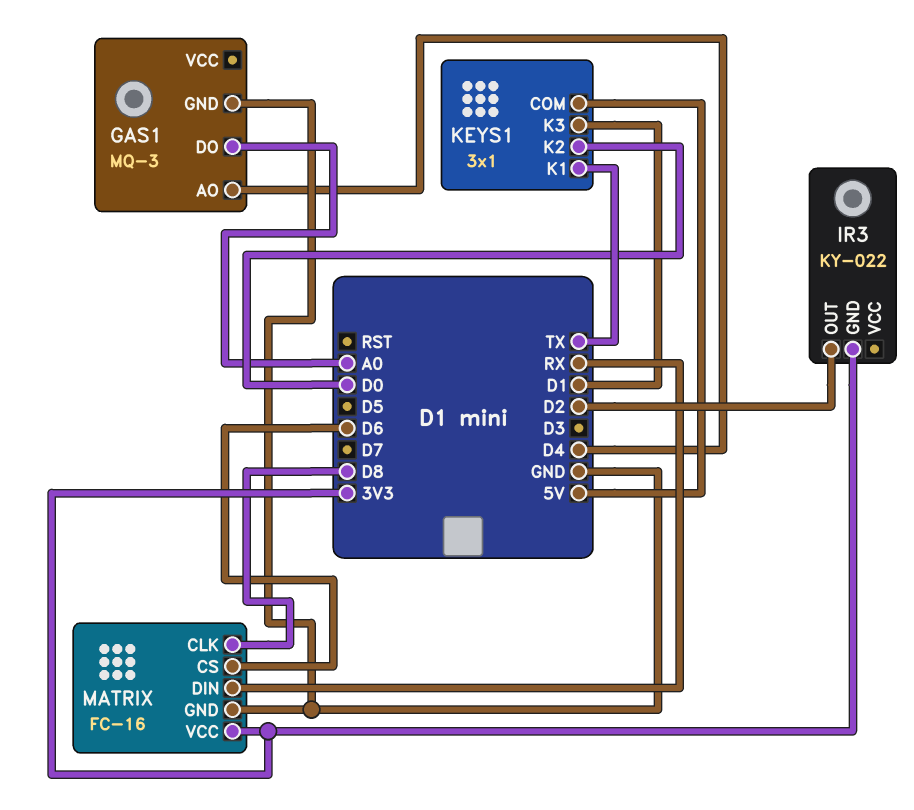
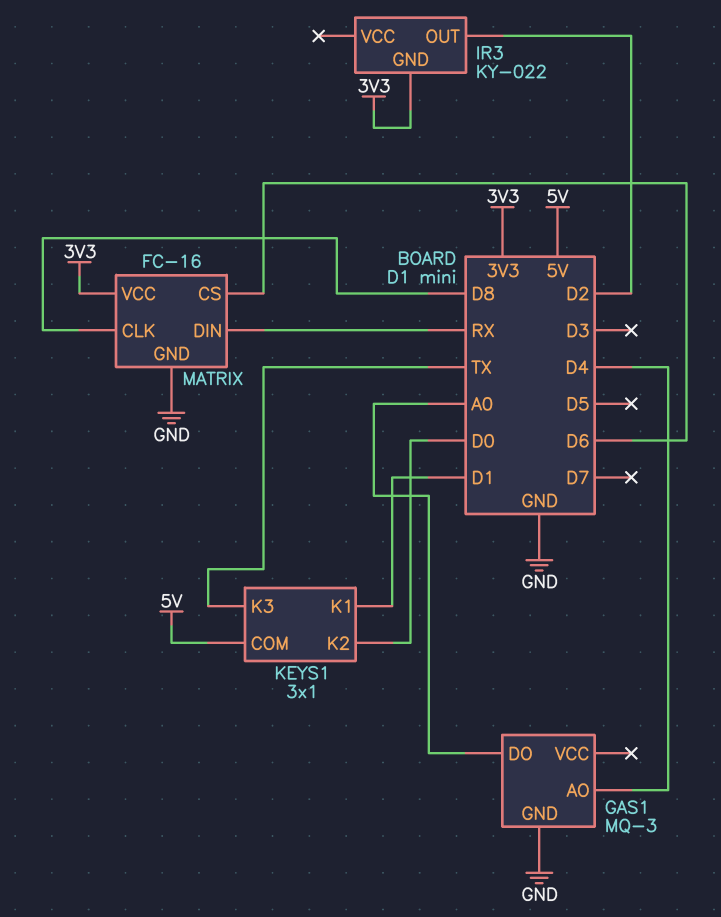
KEYS1 pin K1: TX -> D1
KEYS1 pin K3: D1 -> TX

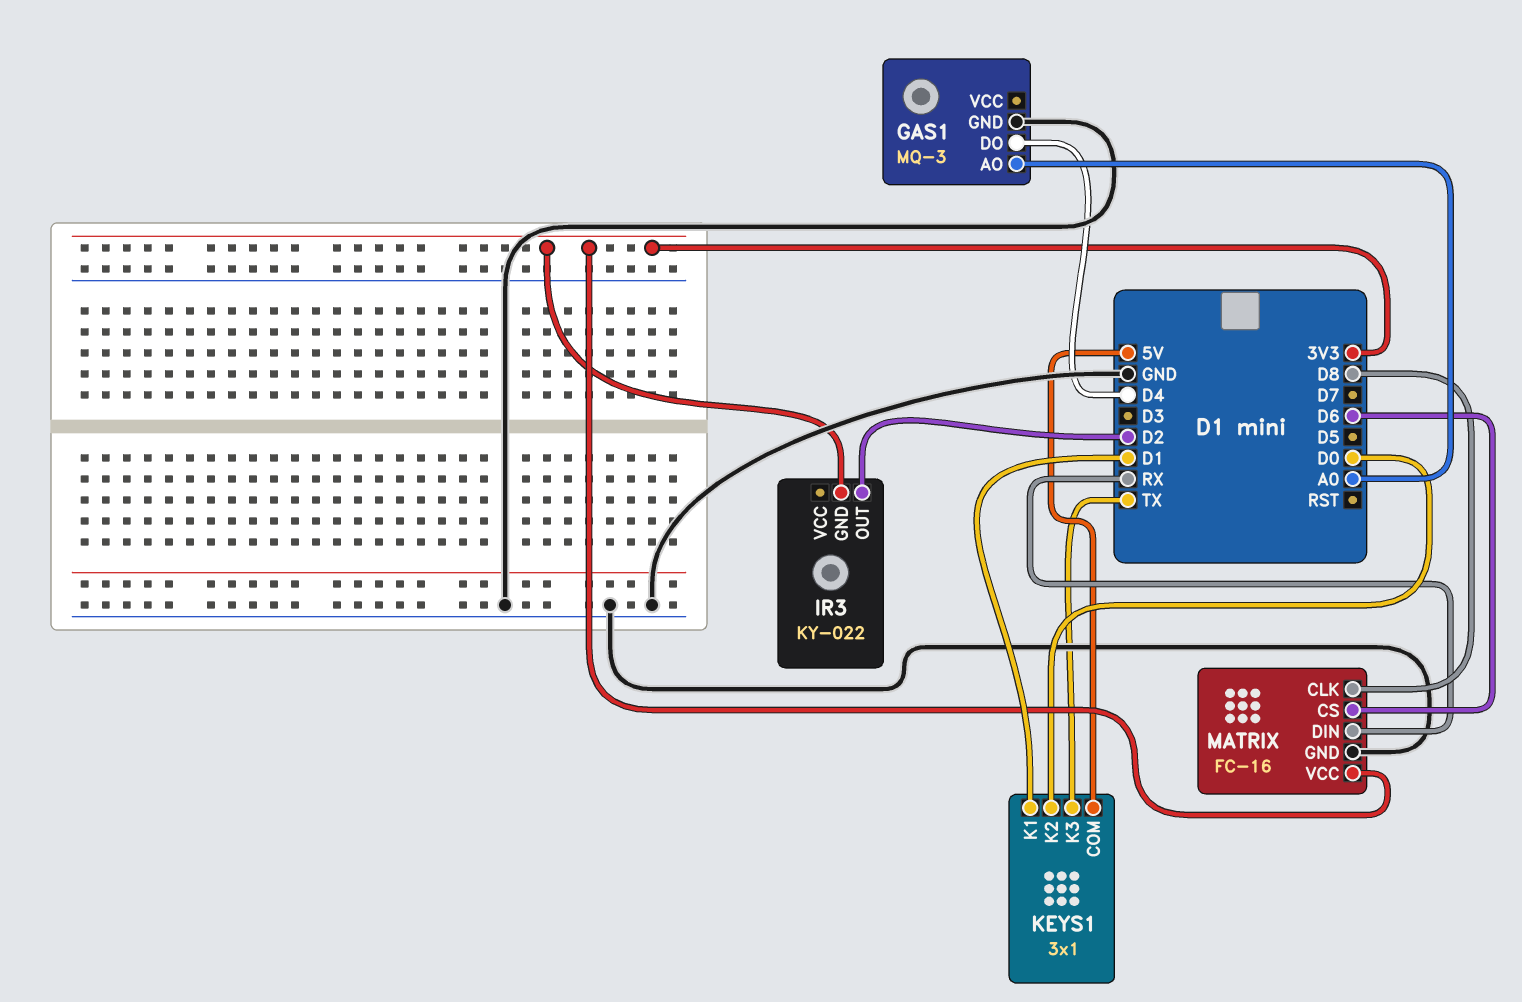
GAS1 pin AO: D4 -> A0
GAS1 pin DO: A0 -> D4

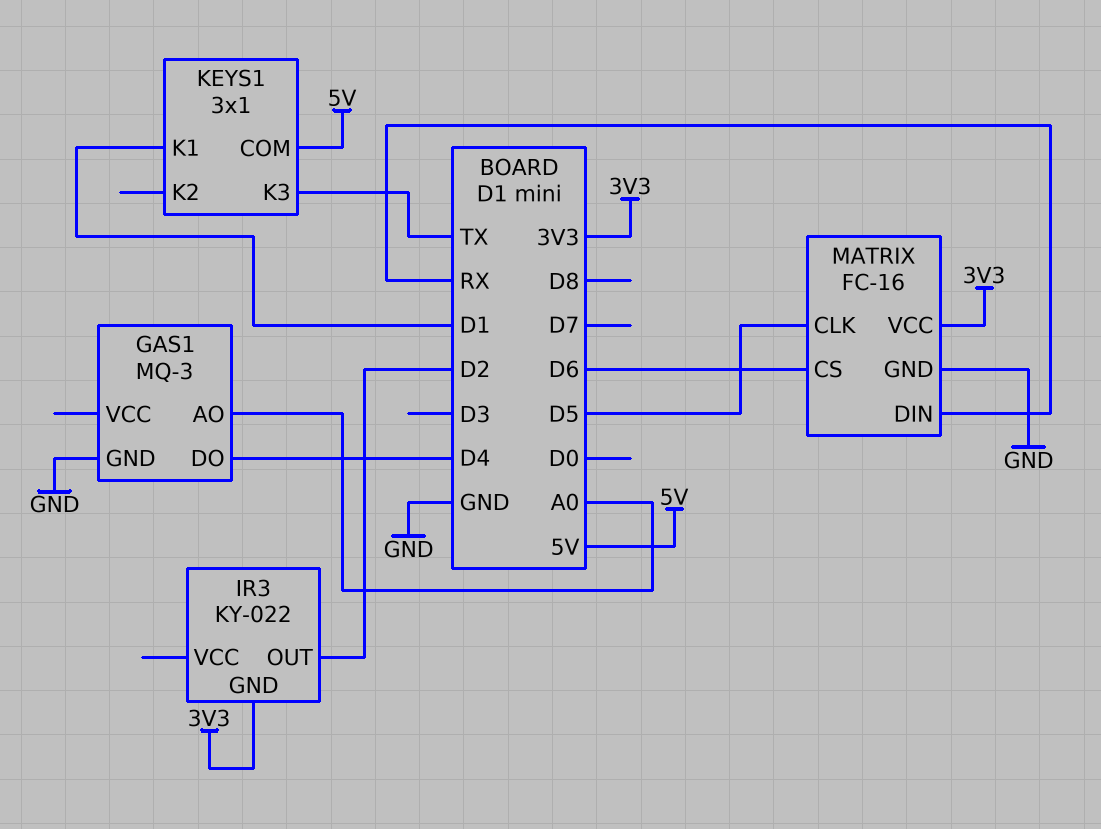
KEYS1 pin K2: D0 -> none
MATRIX pin CLK: D8 -> D5

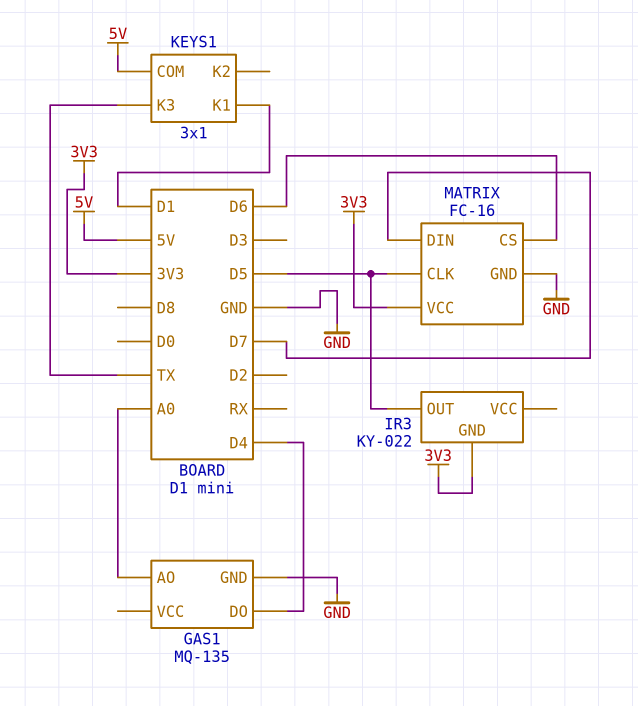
GAS1: MQ-3 -> MQ-135
IR3 pin OUT: D2 -> D5
MATRIX pin DIN: RX -> D7

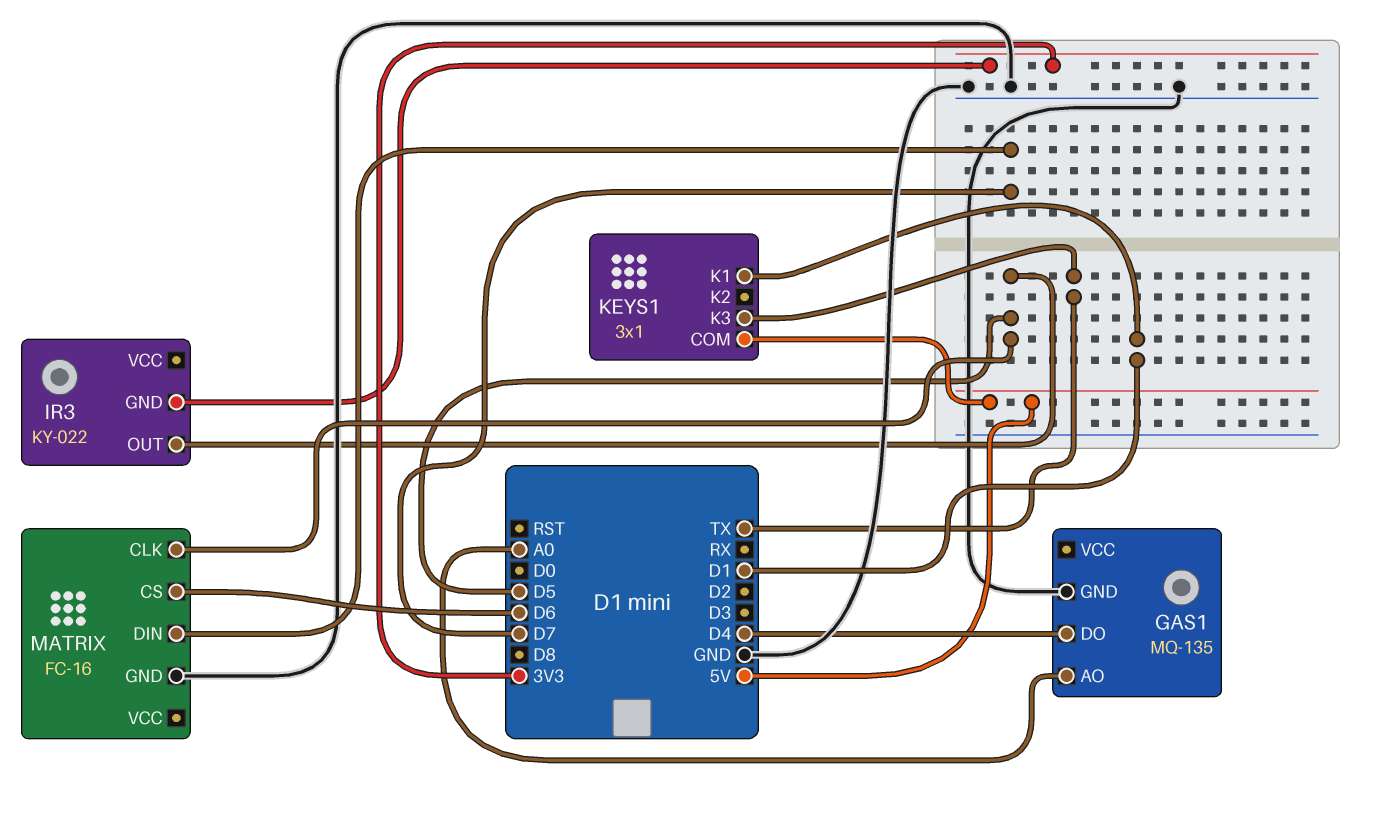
MATRIX pin VCC: 3V3 -> none

